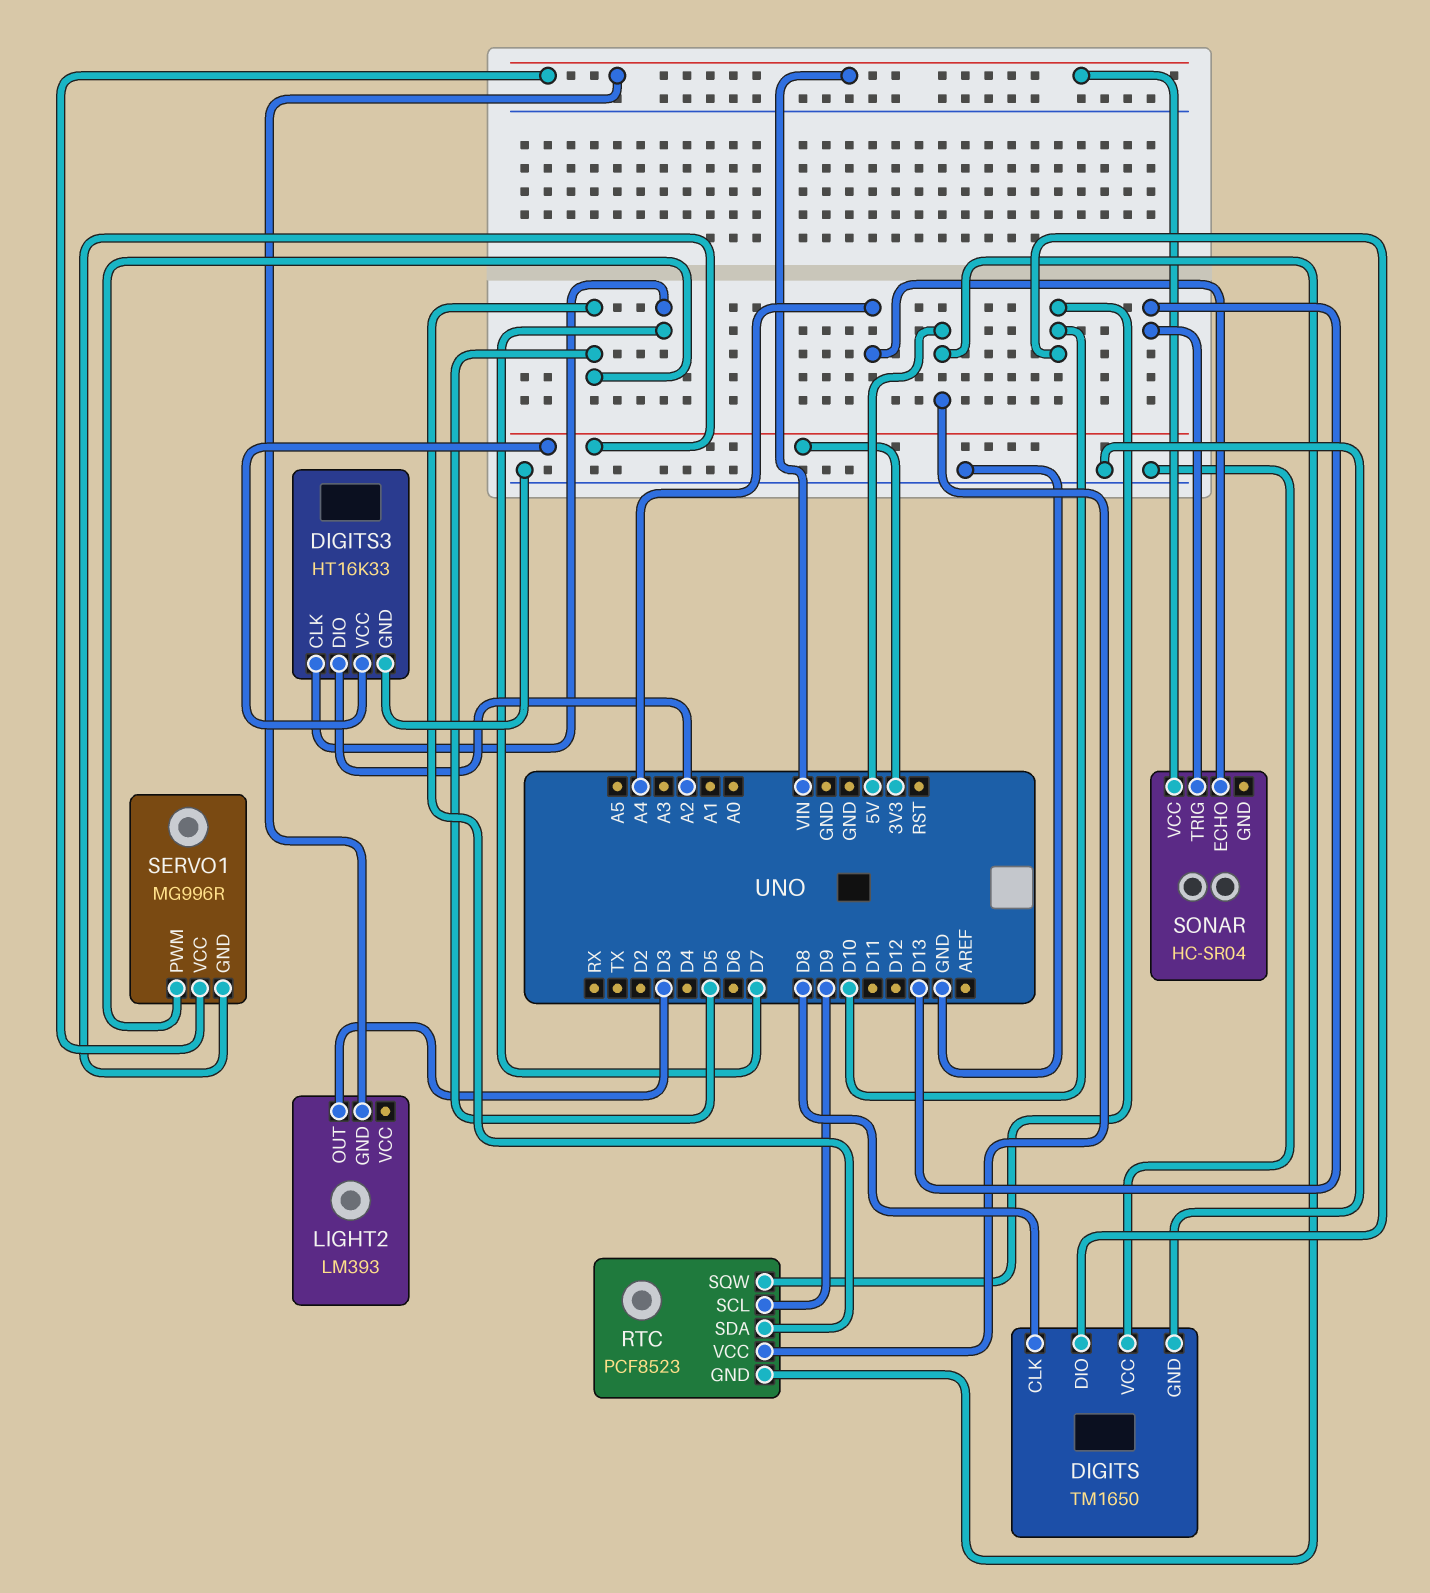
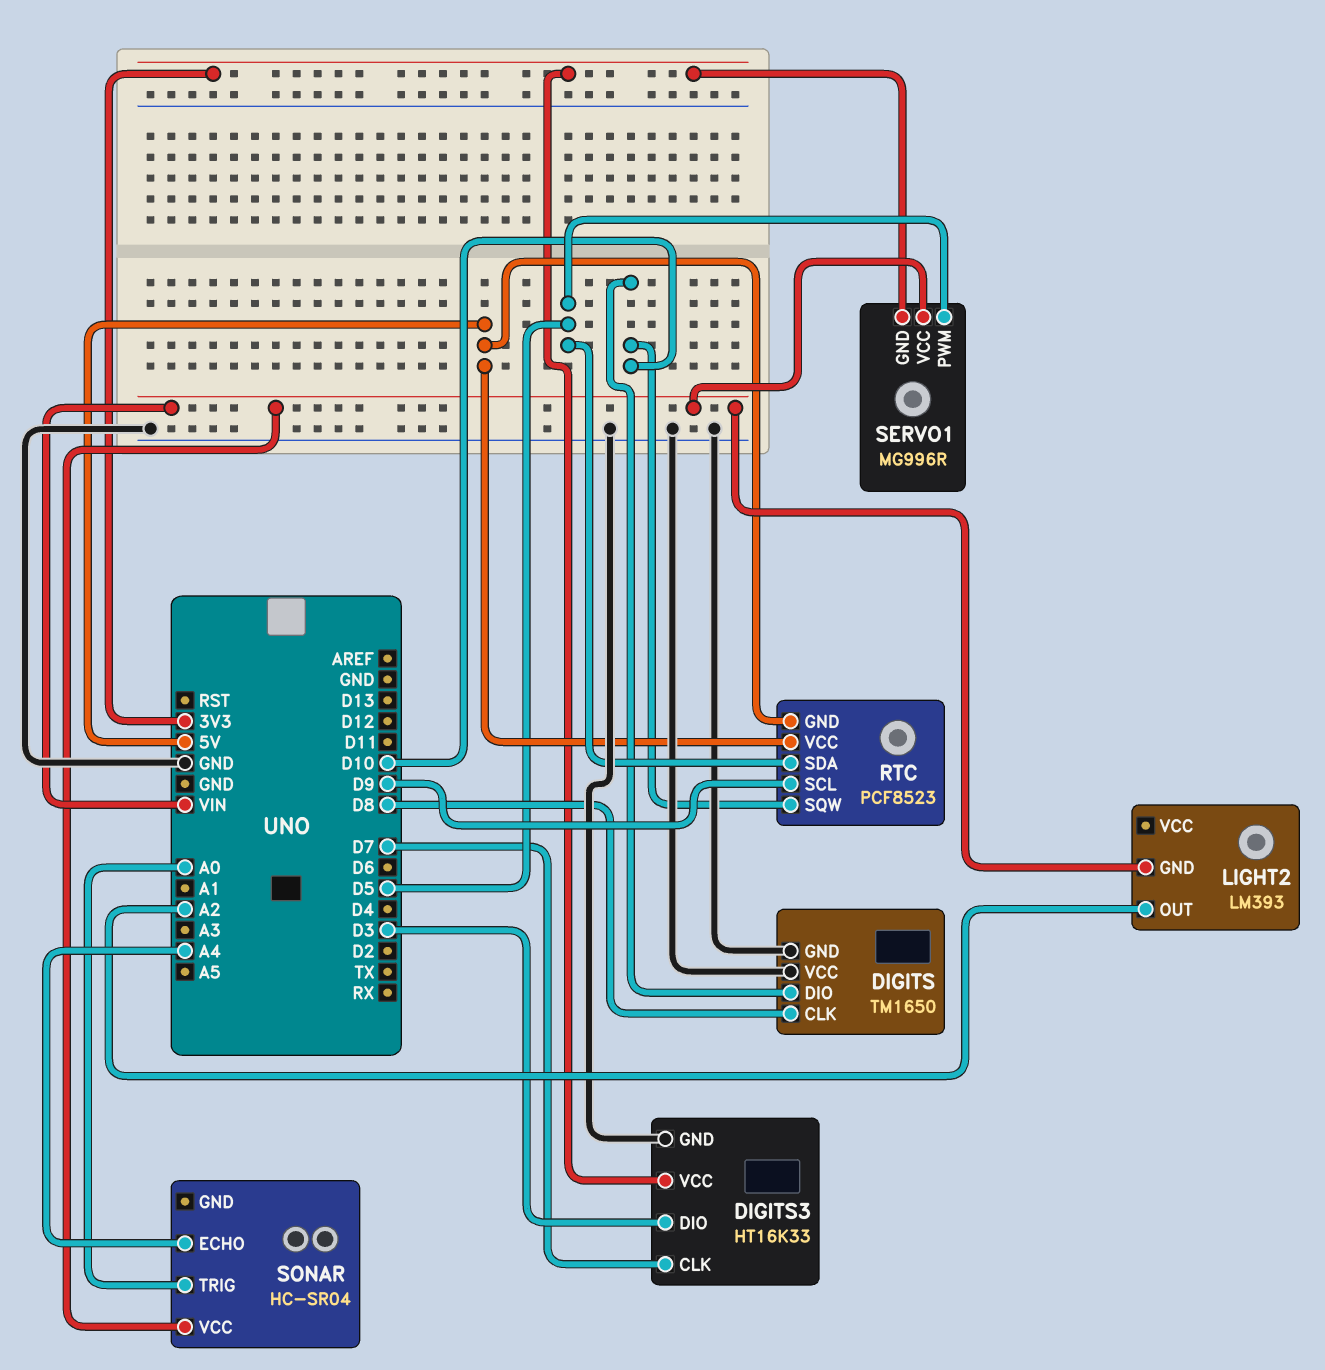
DIGITS3 pin DIO: A2 -> D3
LIGHT2 pin OUT: D3 -> A2
SONAR pin TRIG: D13 -> A0

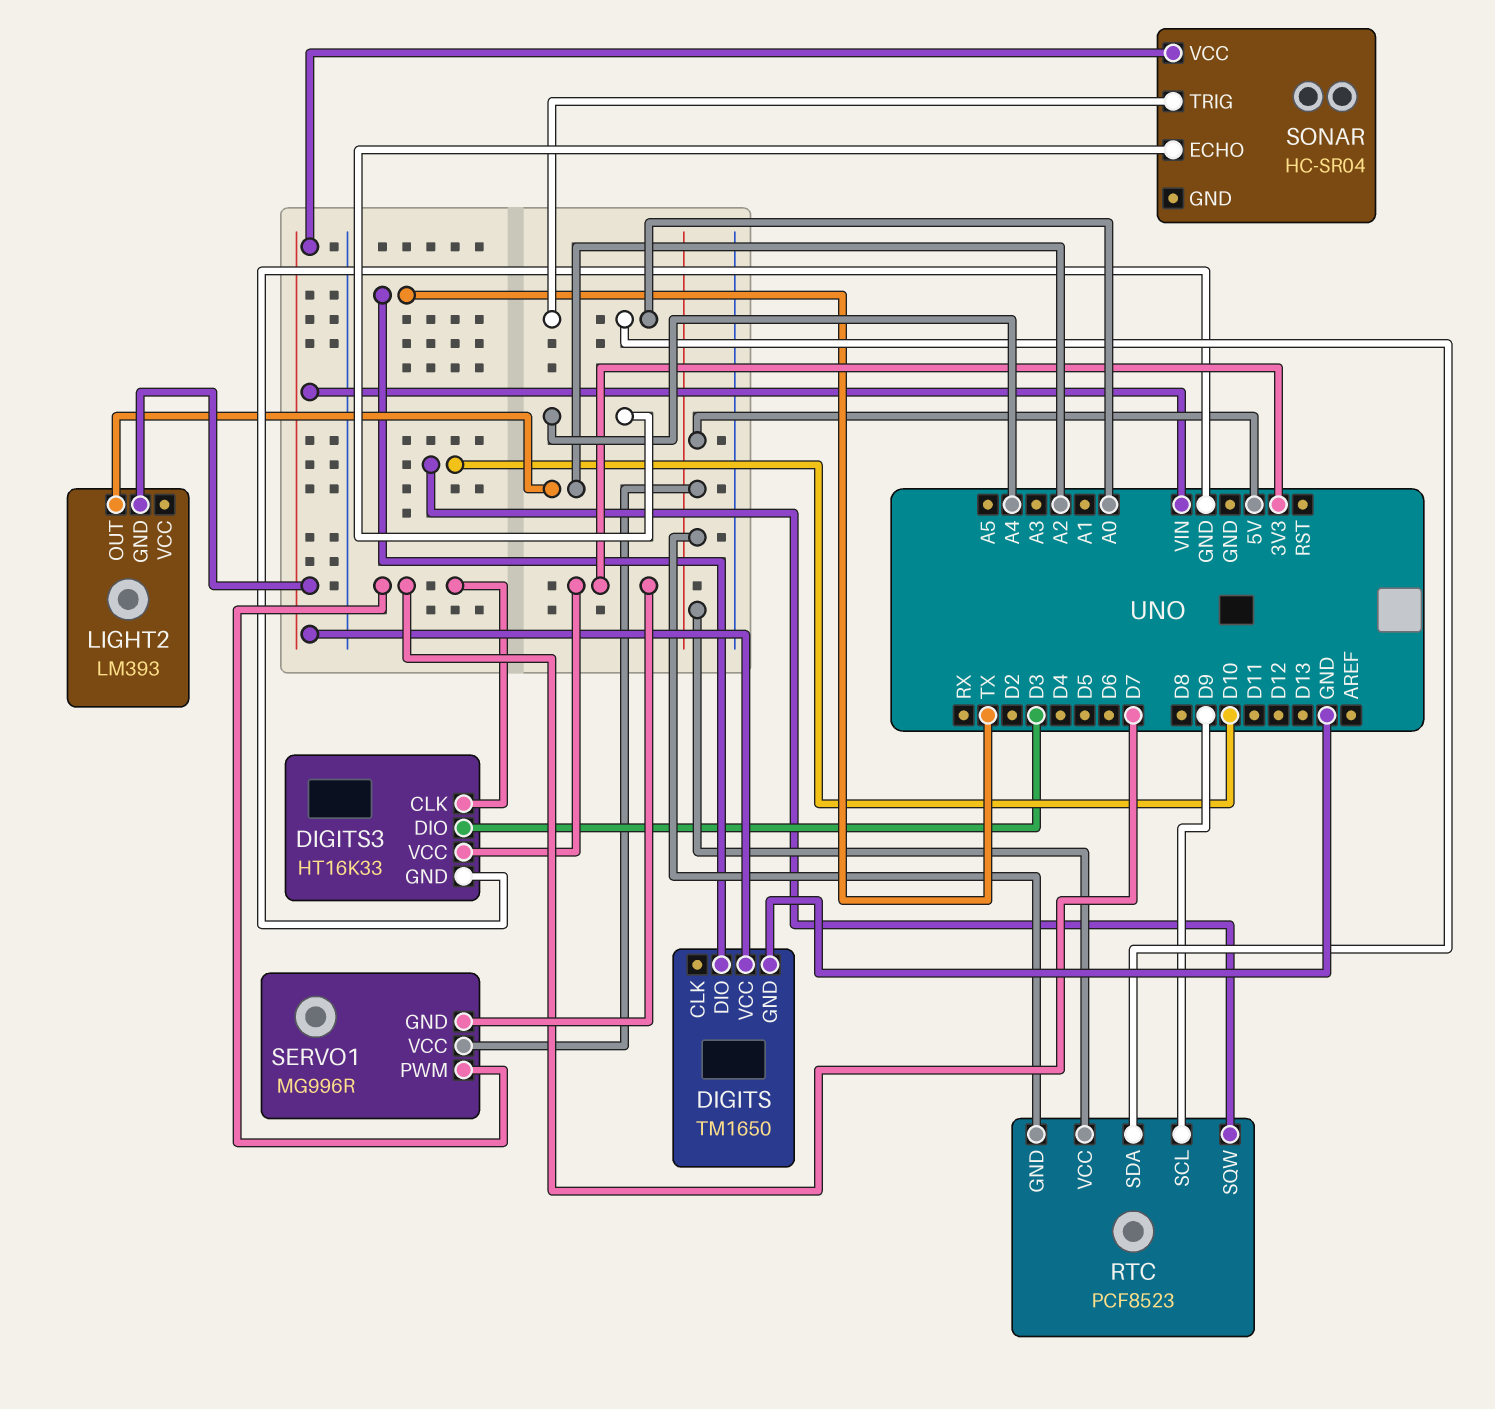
DIGITS pin CLK: D8 -> none
DIGITS pin DIO: D10 -> TX
DIGITS pin VCC: GND -> VIN
RTC pin SDA: D5 -> A0
SERVO1 pin PWM: D5 -> D7
SERVO1 pin VCC: VIN -> 5V

